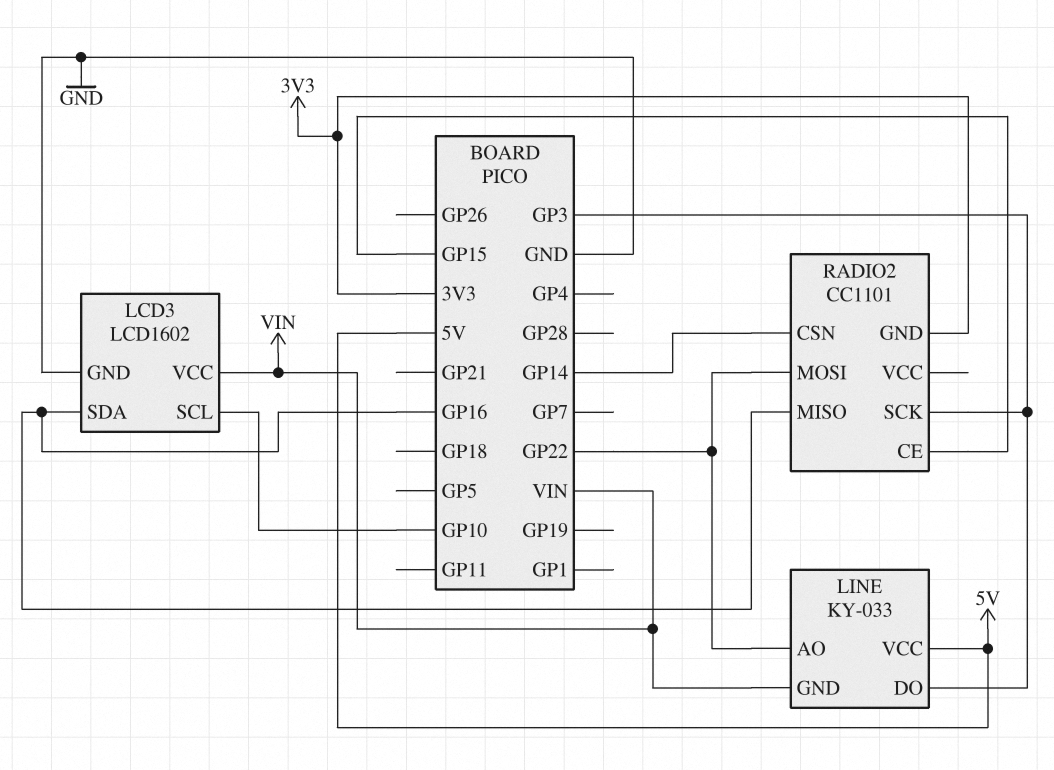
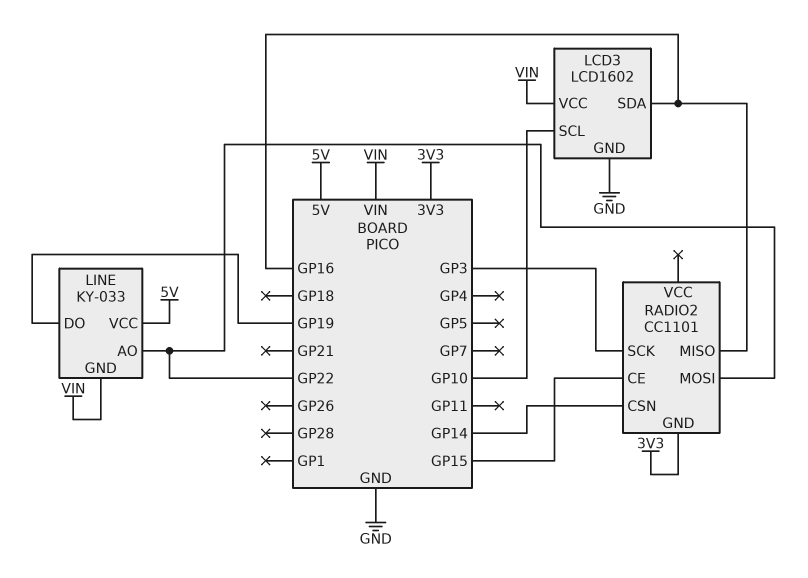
LINE pin DO: GP3 -> GP19

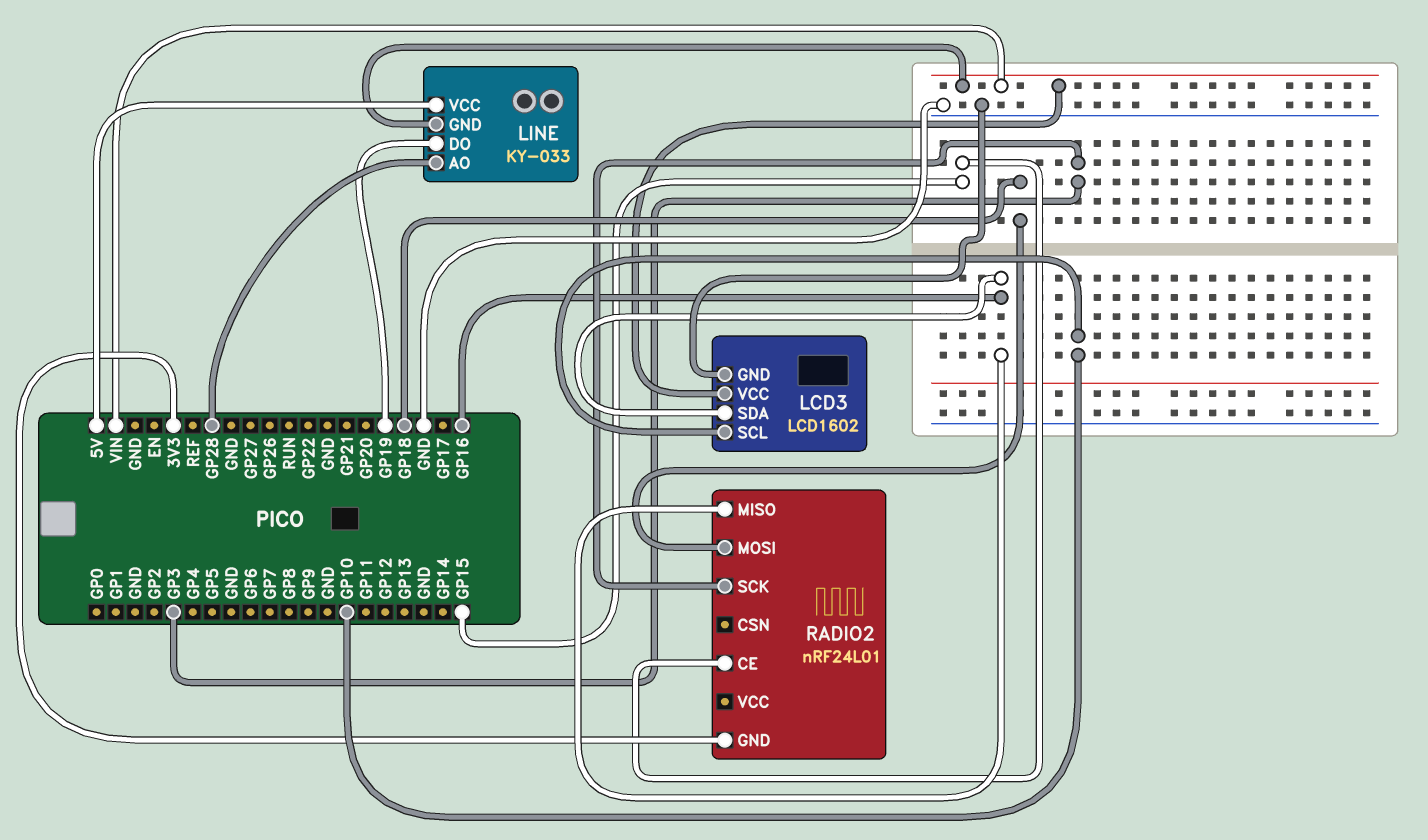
LINE pin AO: GP22 -> GP28
RADIO2: CC1101 -> nRF24L01
RADIO2 pin CSN: GP14 -> none
RADIO2 pin MOSI: GP22 -> GP18

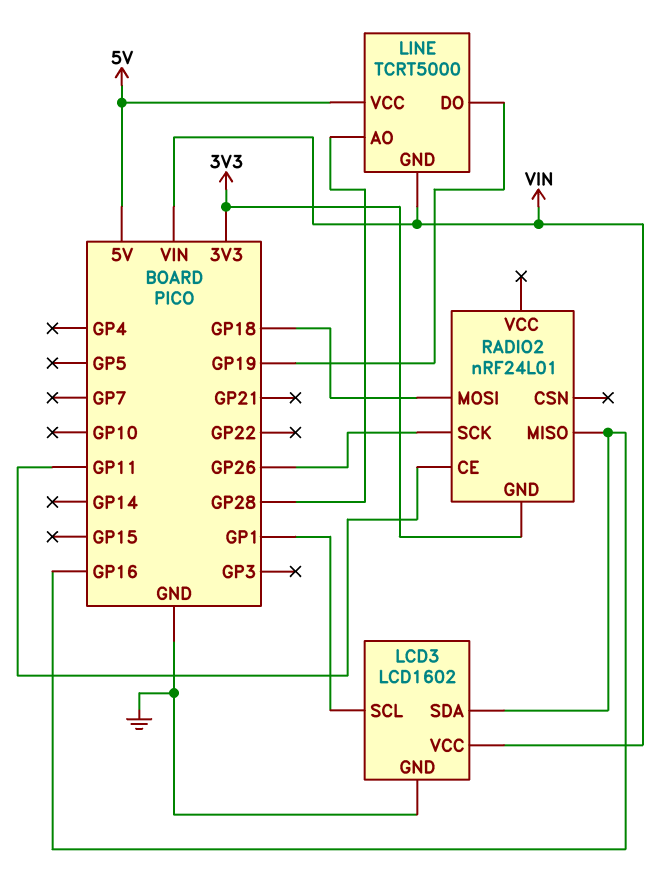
LCD3 pin SCL: GP10 -> GP1
LINE: KY-033 -> TCRT5000
RADIO2 pin CE: GP15 -> GP11
RADIO2 pin SCK: GP3 -> GP26

